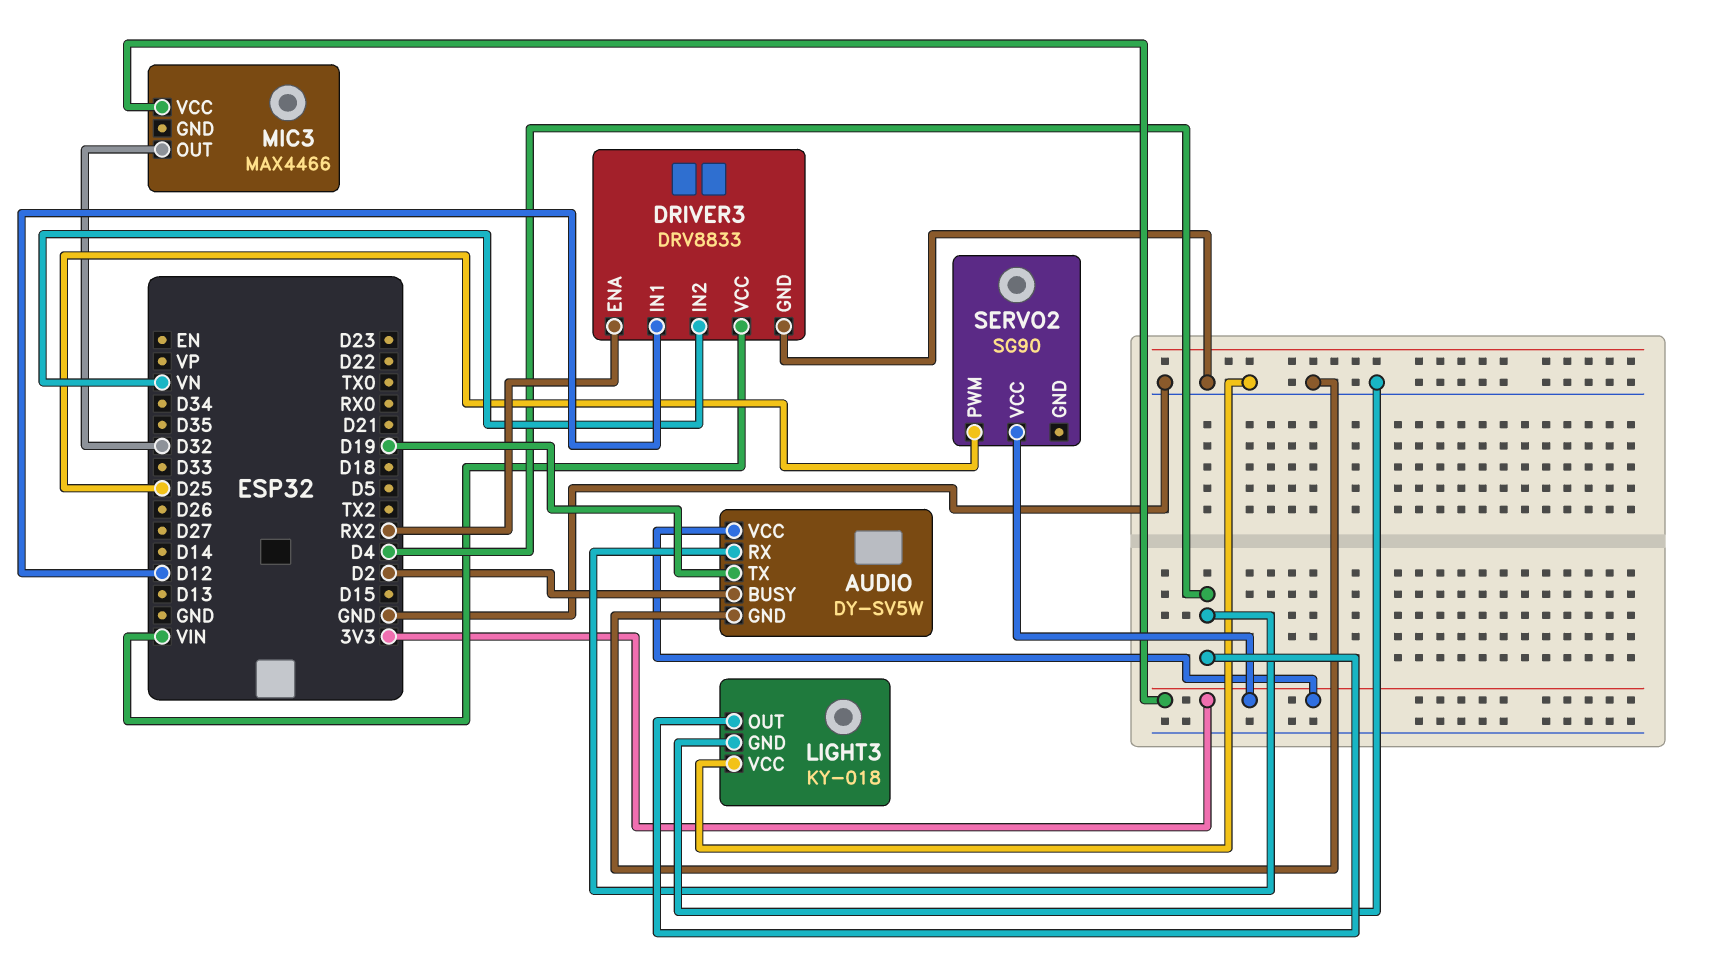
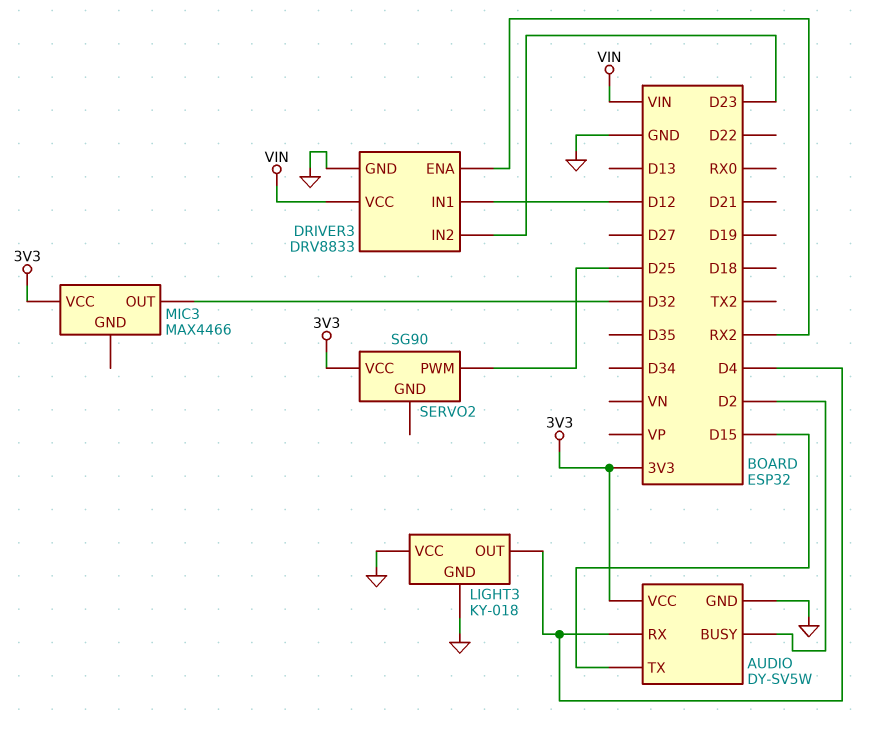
AUDIO pin TX: D19 -> D15
DRIVER3 pin IN2: VN -> D23

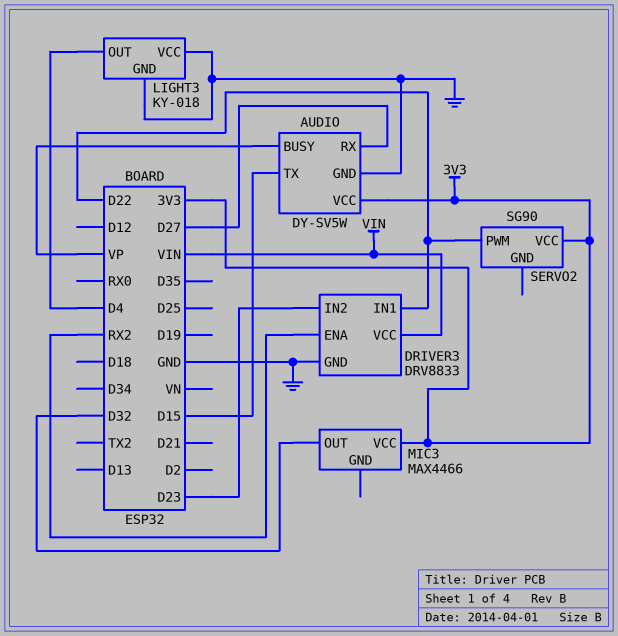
AUDIO pin BUSY: D2 -> VP
AUDIO pin RX: D4 -> D27
DRIVER3 pin IN1: D12 -> D22
SERVO2 pin PWM: D25 -> D22

